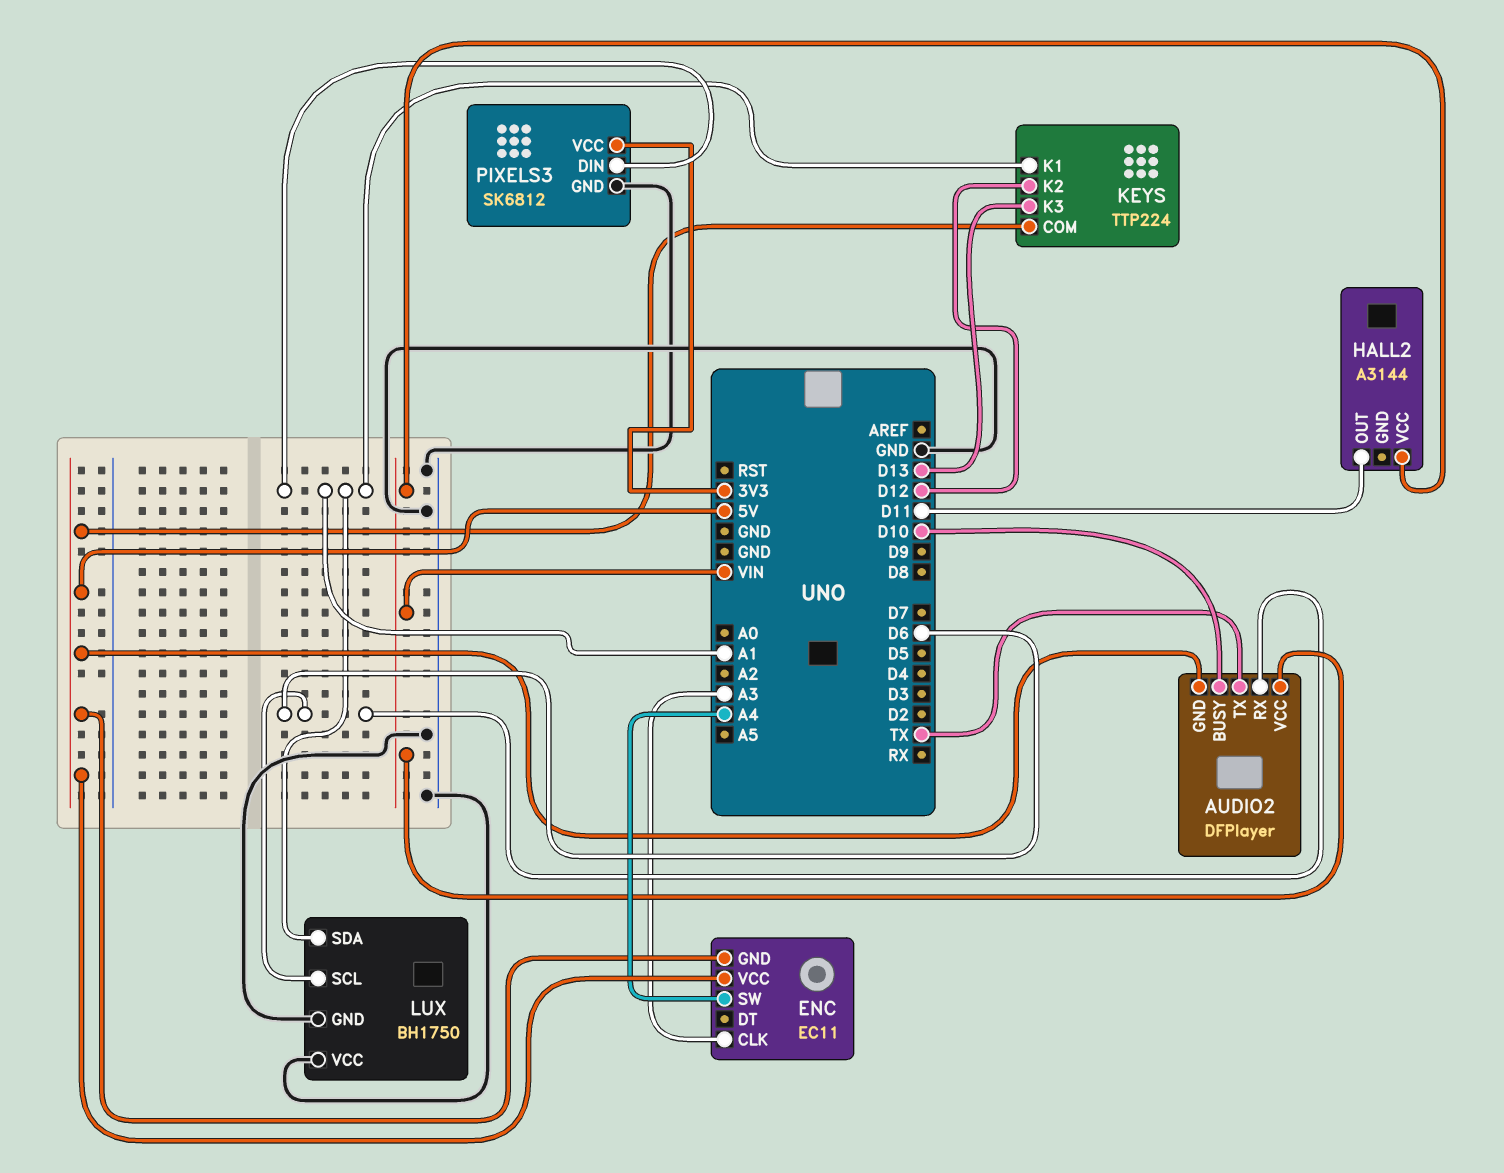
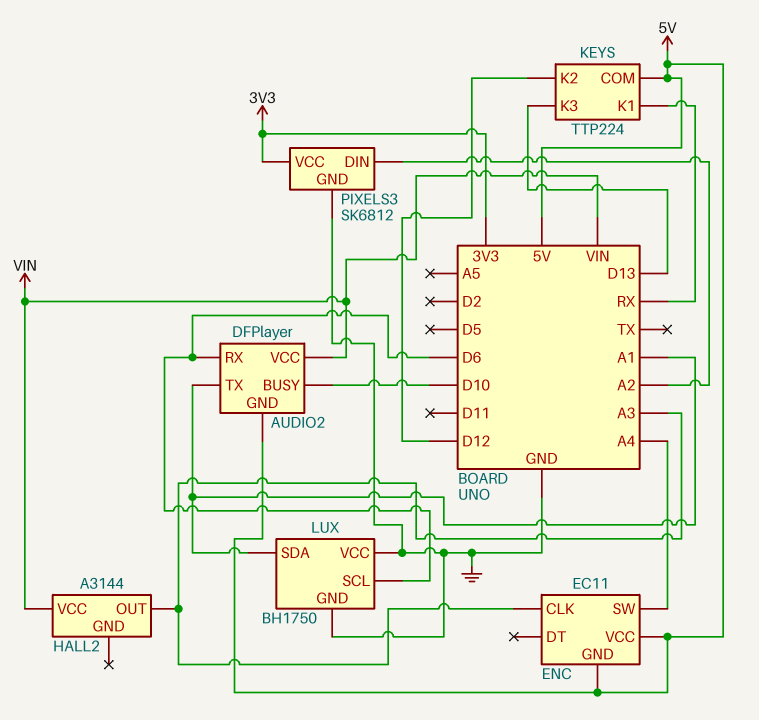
AUDIO2 pin TX: TX -> A1
HALL2 pin OUT: D11 -> A3
KEYS pin K1: A1 -> RX
PIXELS3 pin DIN: A1 -> A2

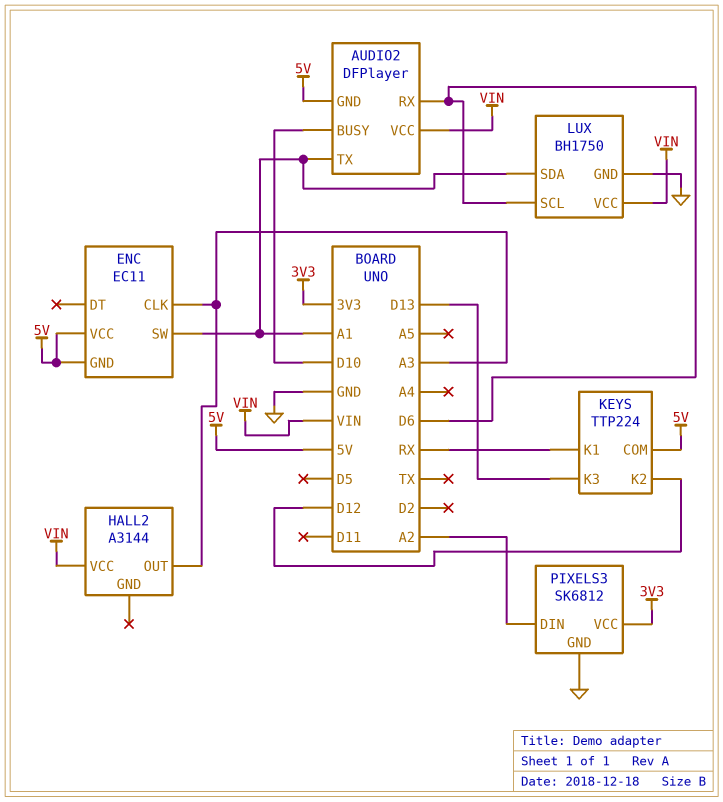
ENC pin SW: A4 -> A1
LUX pin VCC: GND -> VIN

